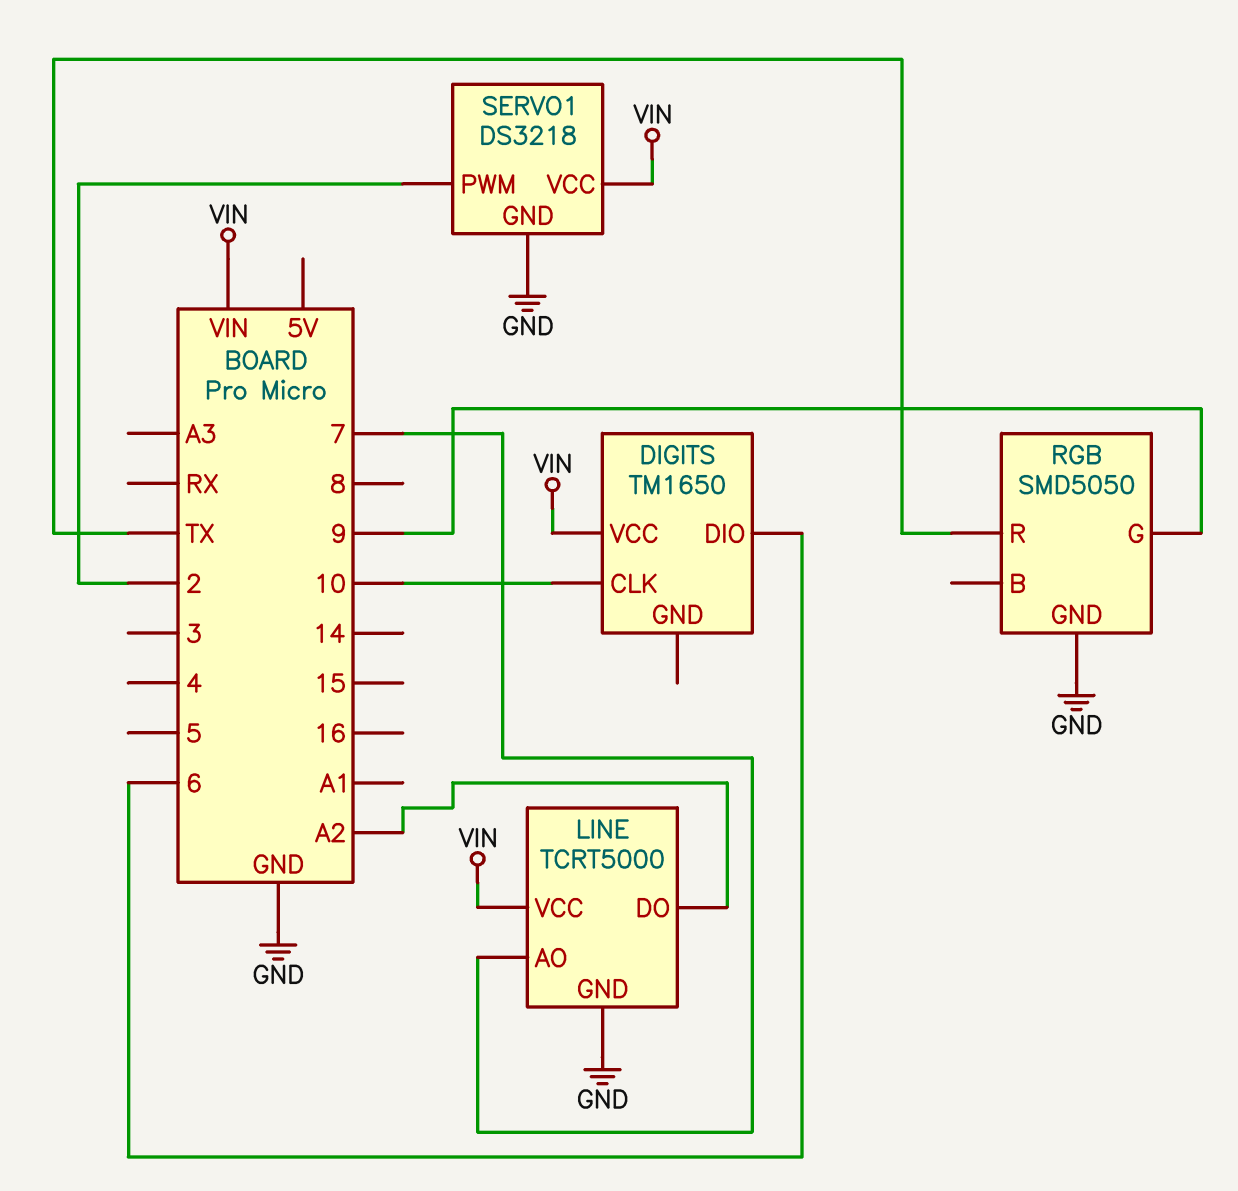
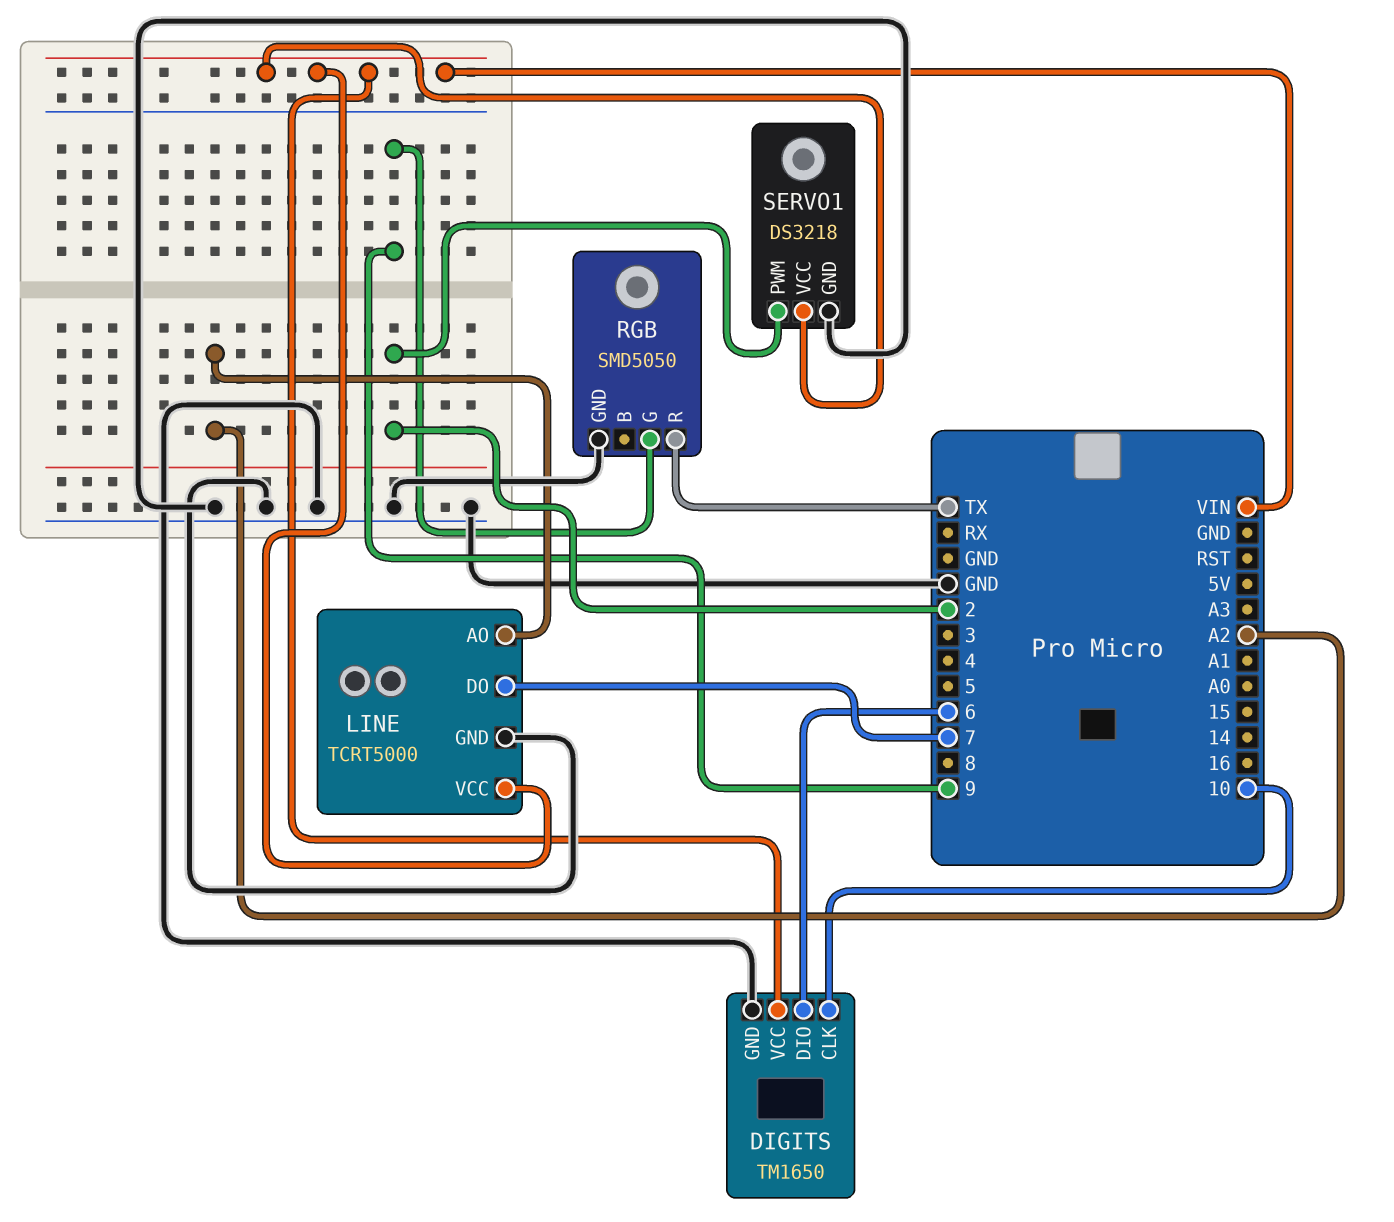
DIGITS pin GND: none -> GND
LINE pin AO: 7 -> A2
LINE pin DO: A2 -> 7

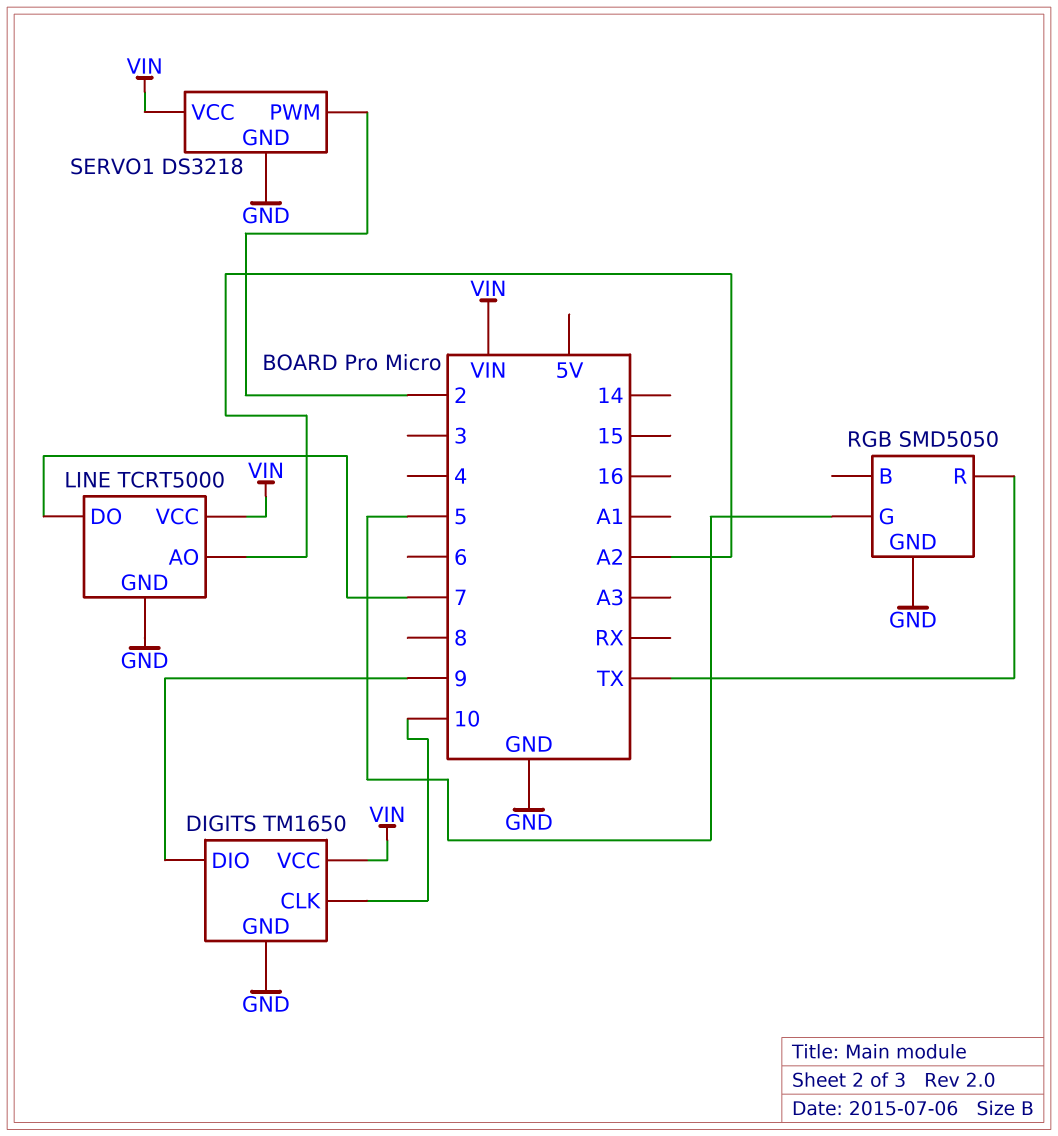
DIGITS pin DIO: 6 -> 9
RGB pin G: 9 -> 5

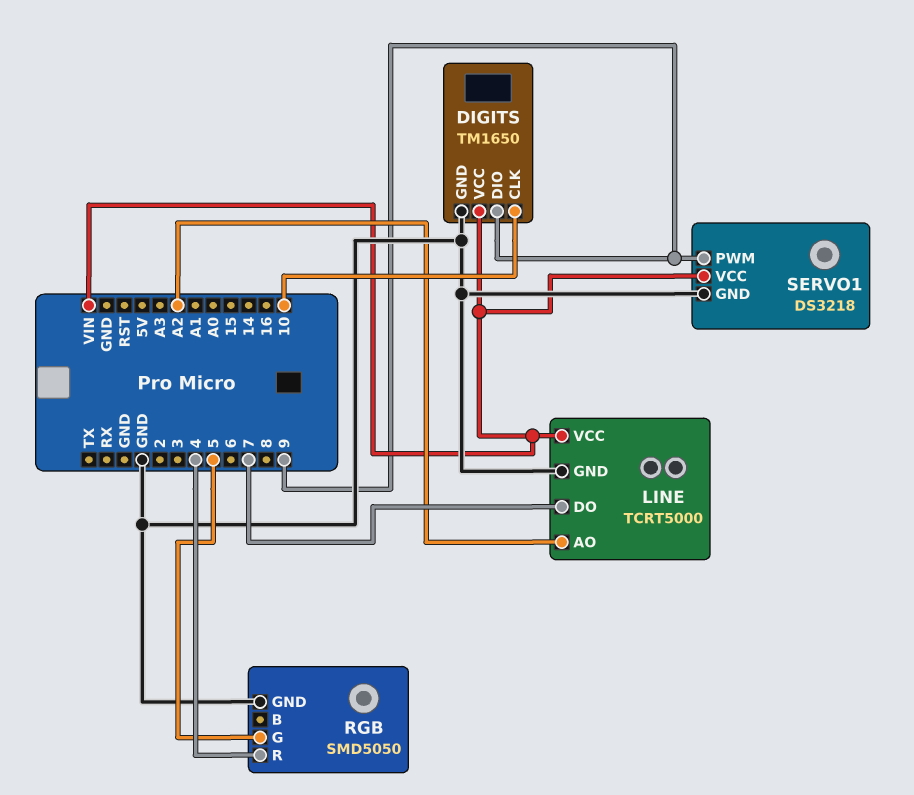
RGB pin R: TX -> 4
SERVO1 pin PWM: 2 -> 9

